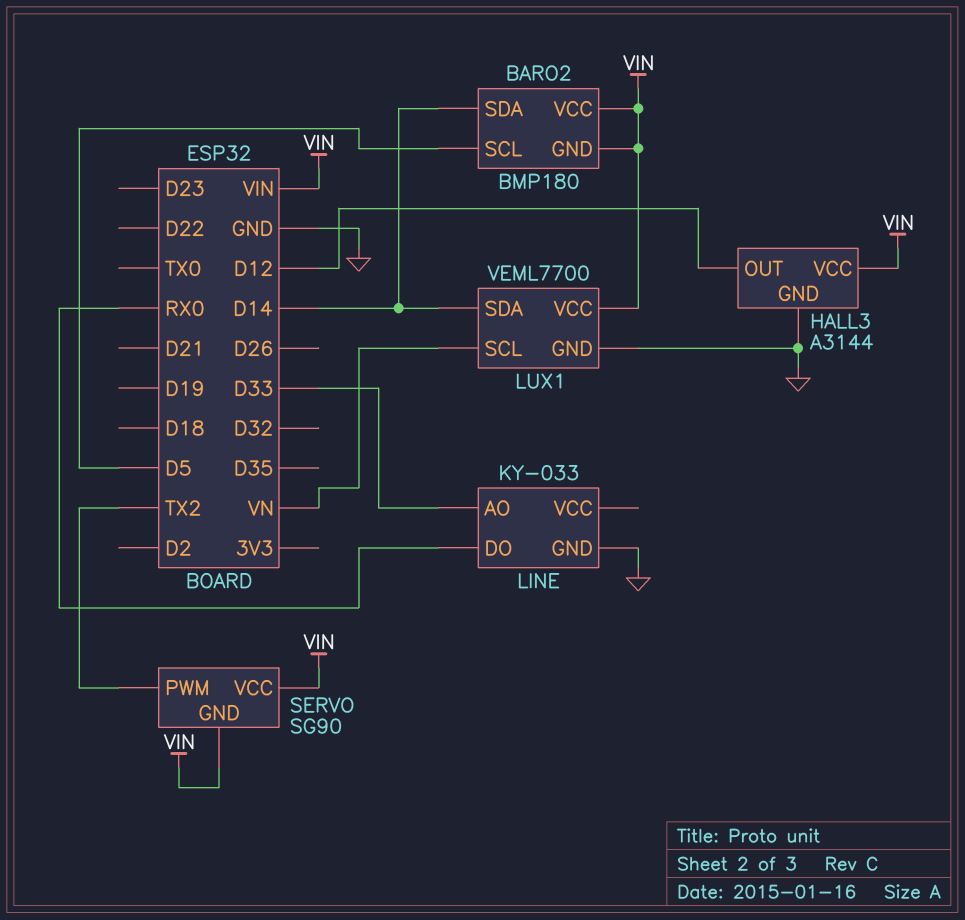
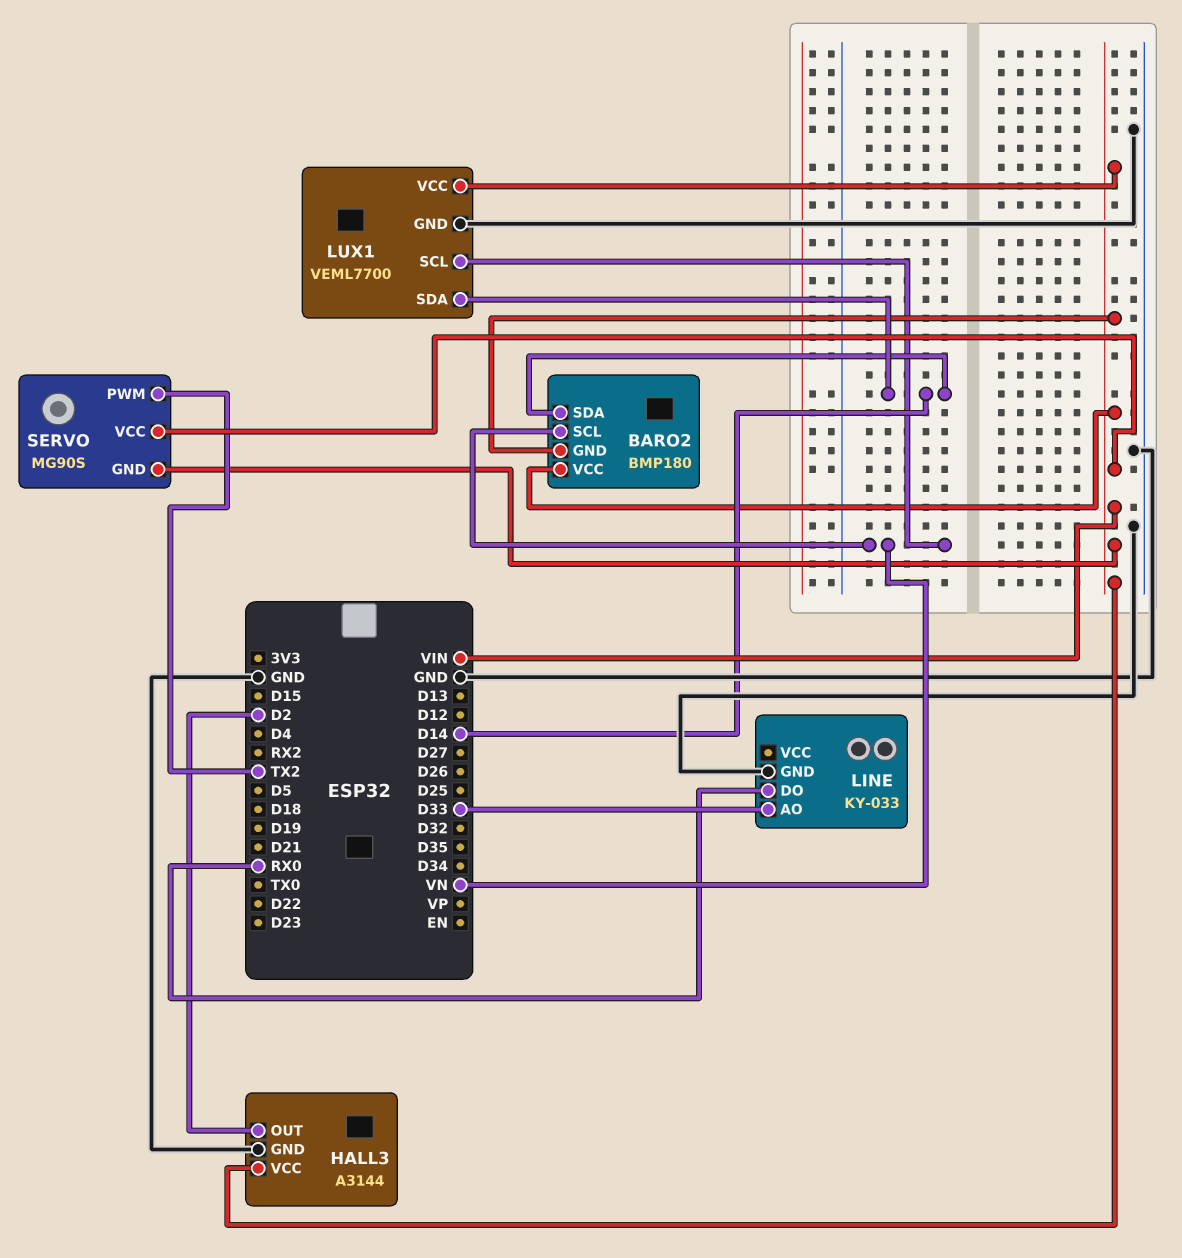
BARO2 pin SCL: D5 -> VN
HALL3 pin OUT: D12 -> D2
SERVO: SG90 -> MG90S

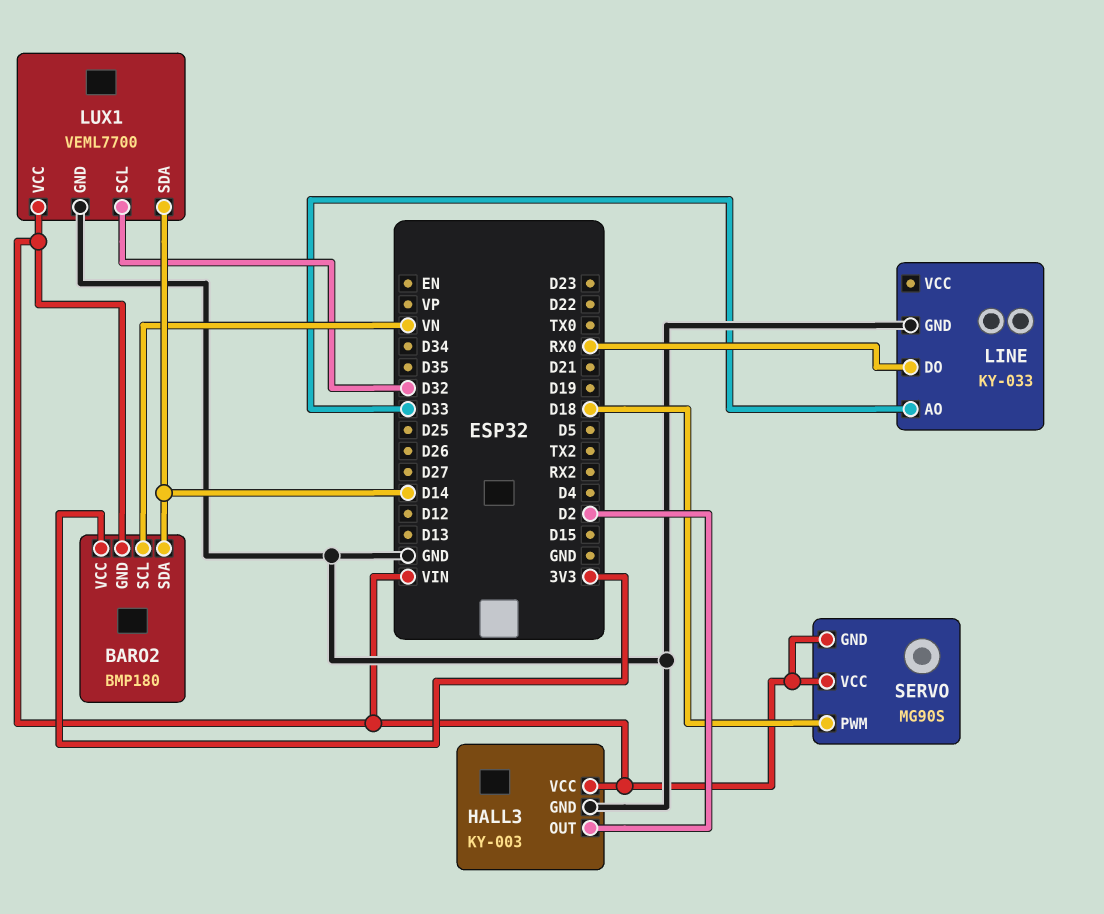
BARO2 pin VCC: VIN -> 3V3
HALL3: A3144 -> KY-003
LUX1 pin SCL: VN -> D32
SERVO pin PWM: TX2 -> D18

